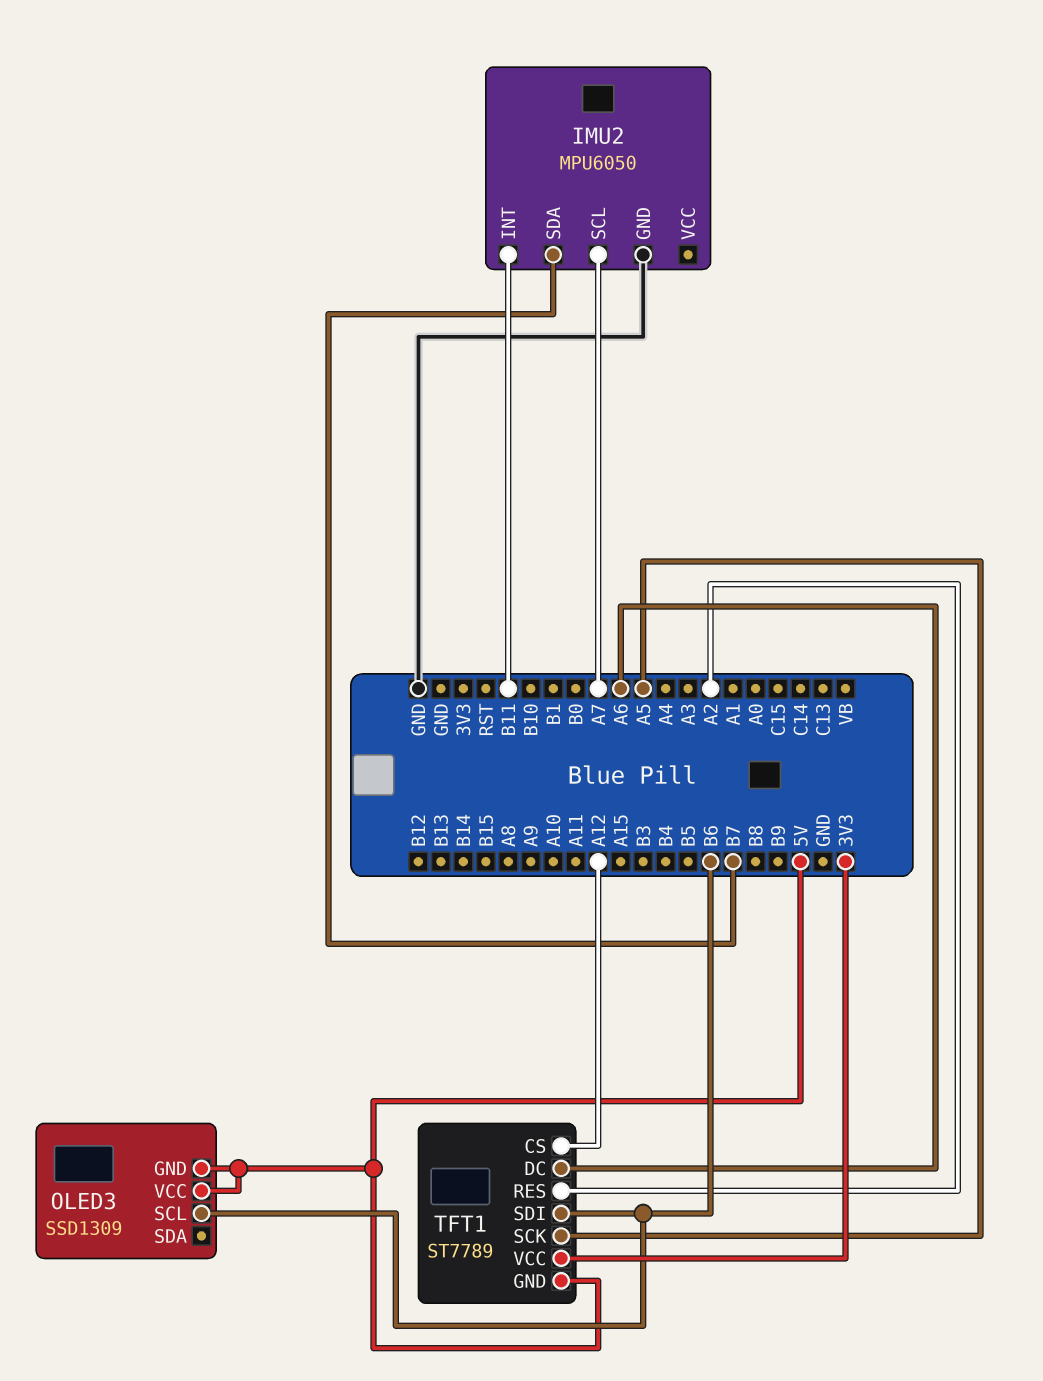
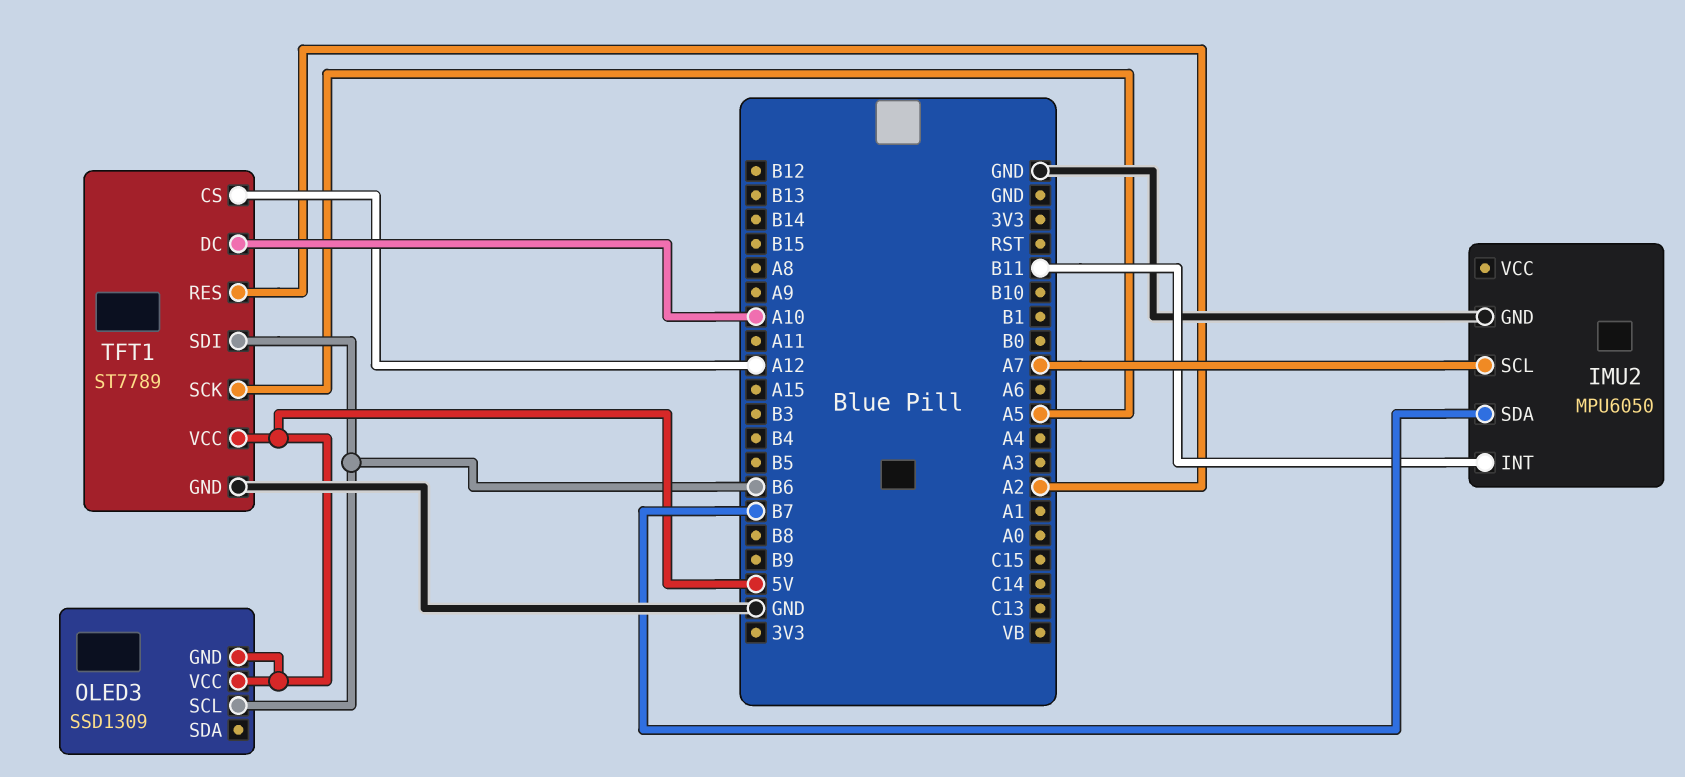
TFT1 pin DC: A6 -> A10
TFT1 pin GND: 5V -> GND
TFT1 pin VCC: 3V3 -> 5V

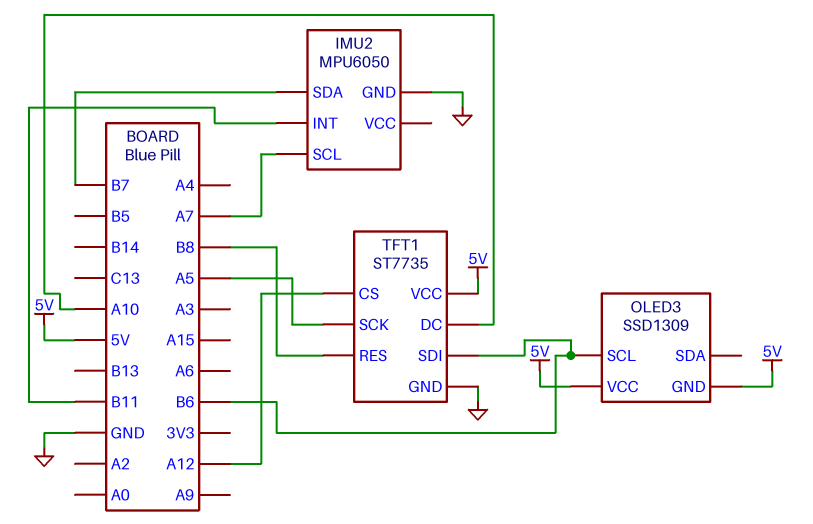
TFT1: ST7789 -> ST7735
TFT1 pin RES: A2 -> B8

